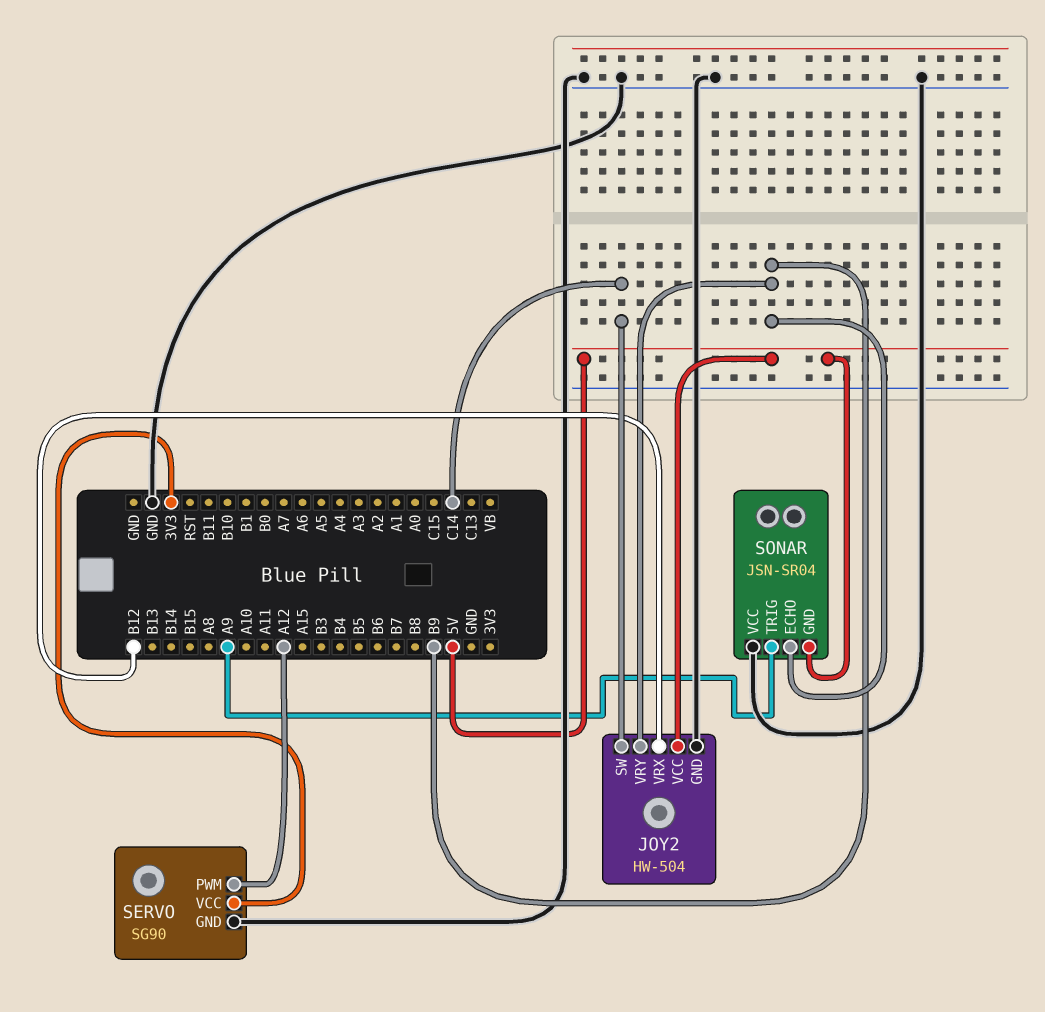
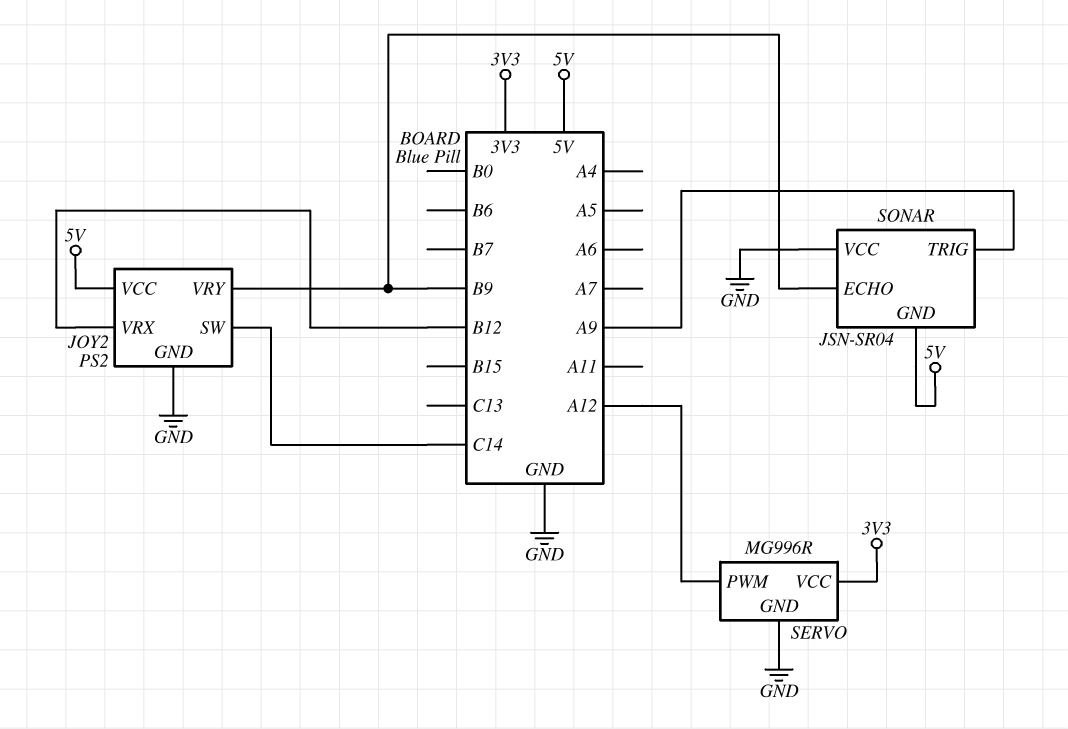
JOY2: HW-504 -> PS2
SERVO: SG90 -> MG996R

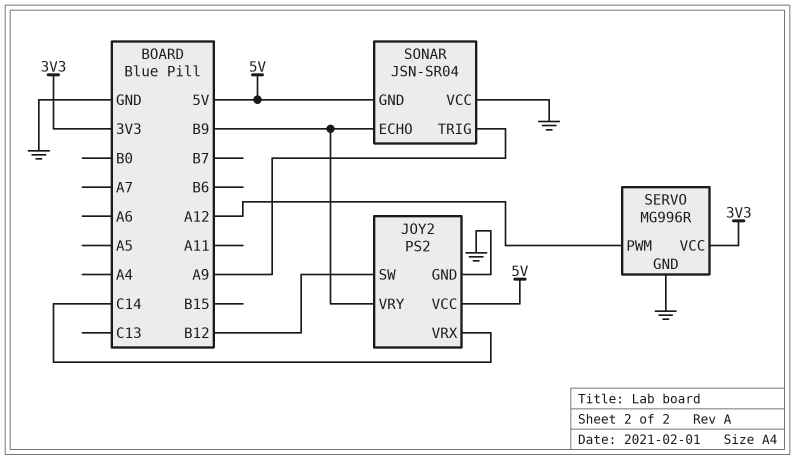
JOY2 pin SW: C14 -> B12
JOY2 pin VRX: B12 -> C14

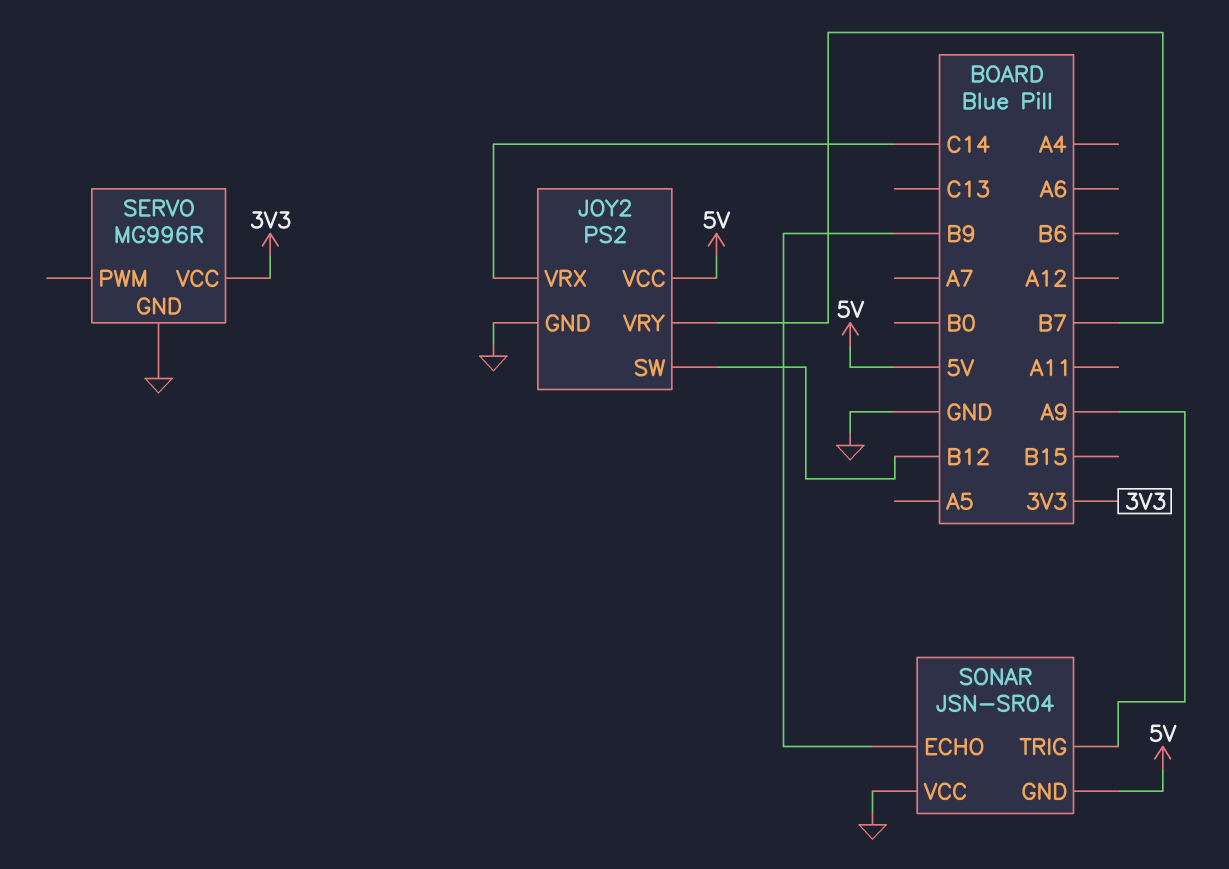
JOY2 pin VRY: B9 -> B7
SERVO pin PWM: A12 -> none

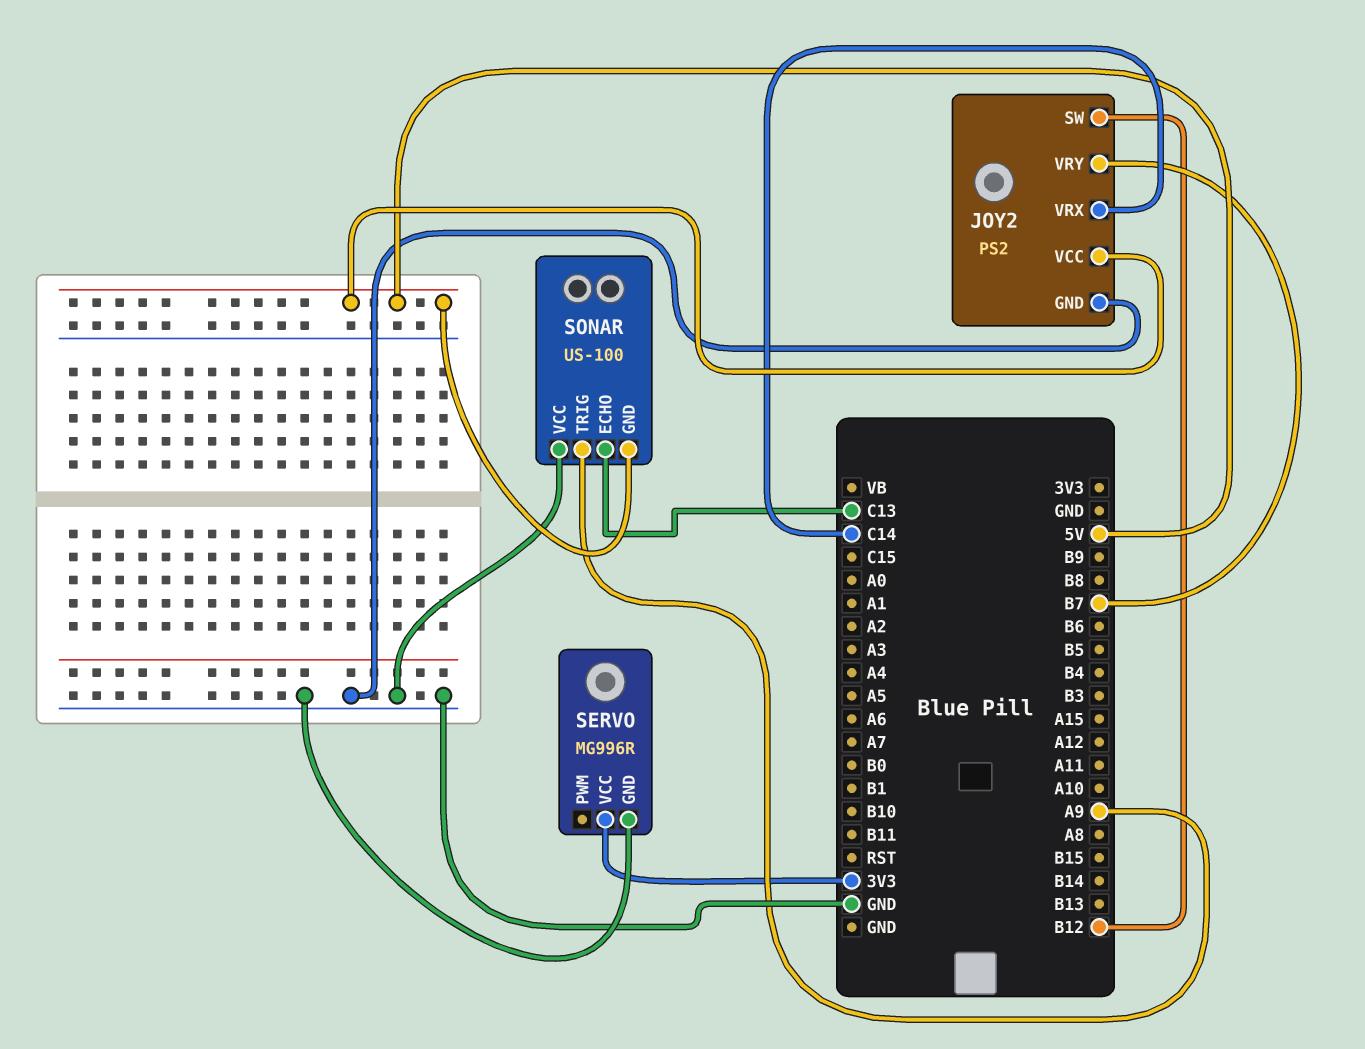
SONAR: JSN-SR04 -> US-100
SONAR pin ECHO: B9 -> C13

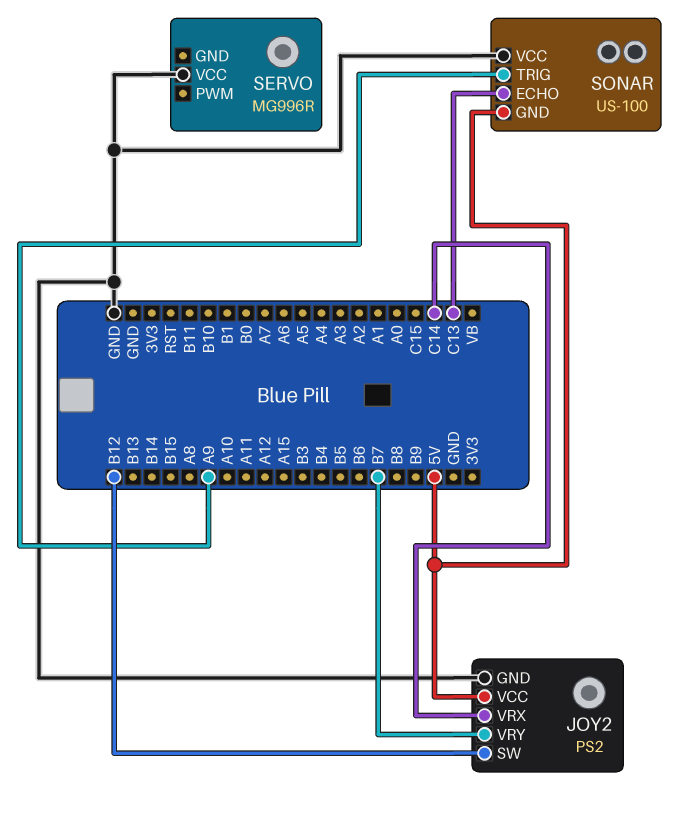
SERVO pin GND: GND -> none
SERVO pin VCC: 3V3 -> GND

